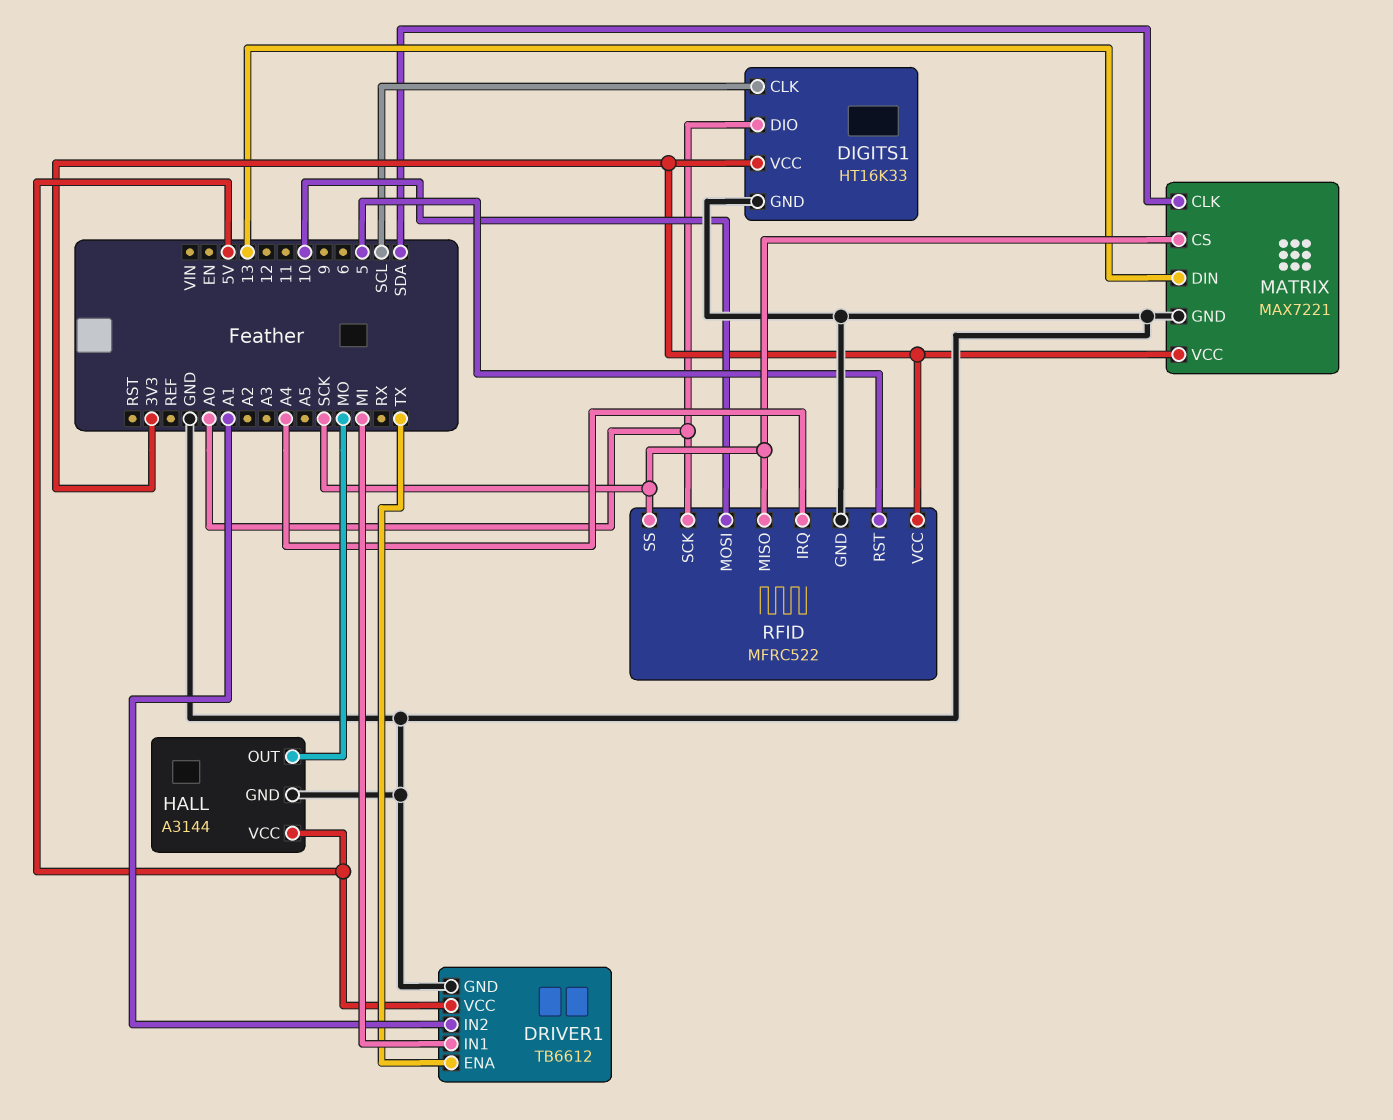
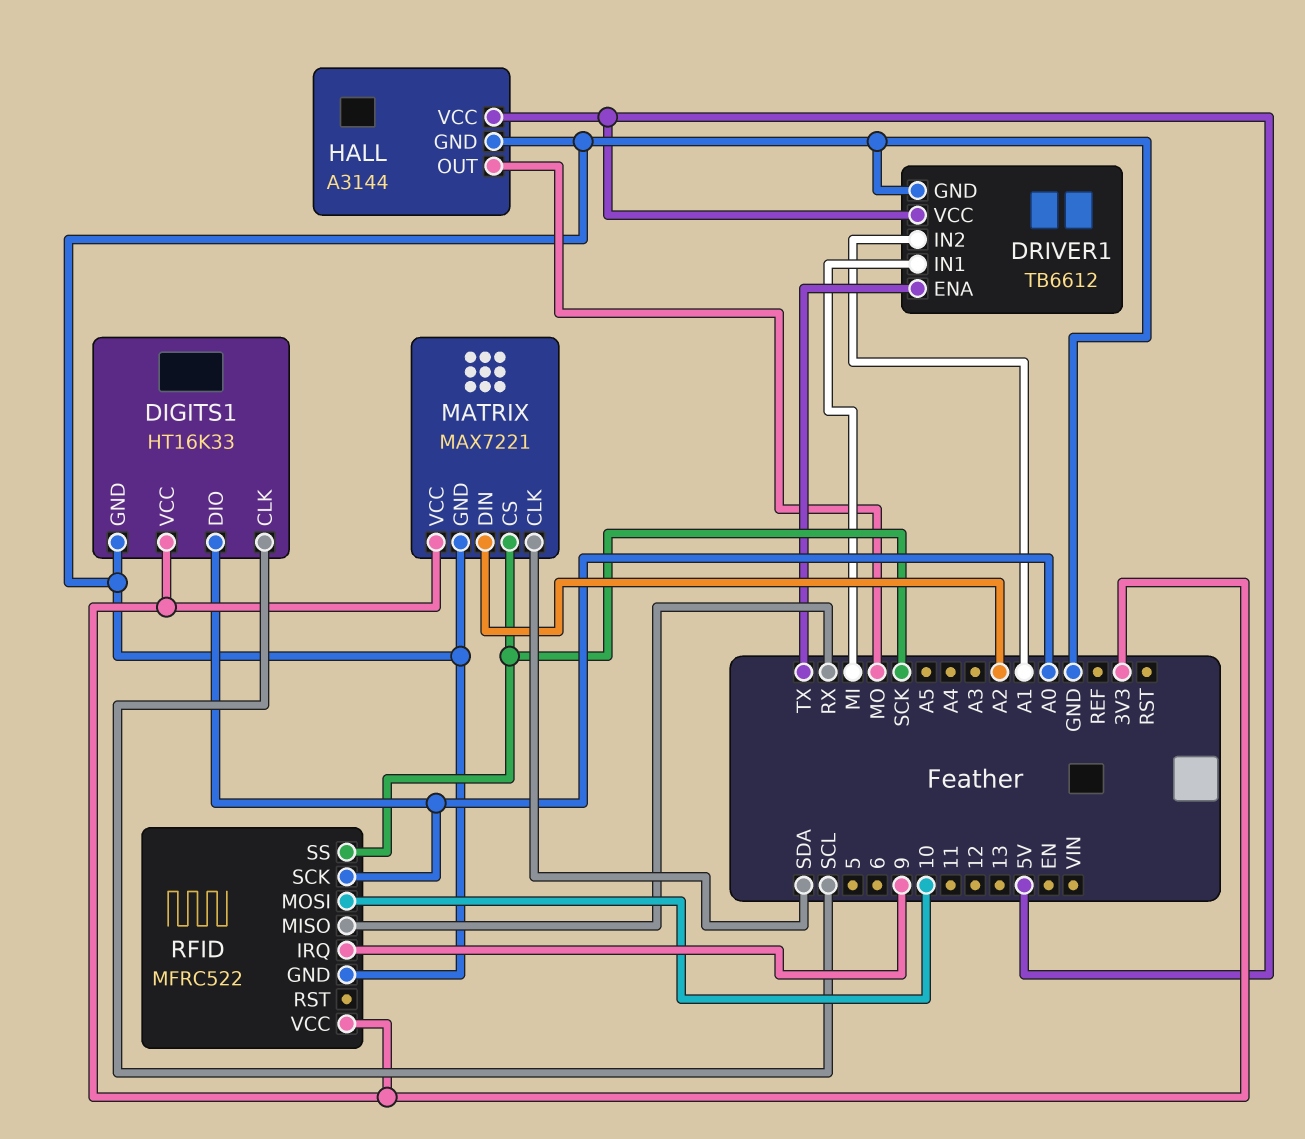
MATRIX pin DIN: 13 -> A2
RFID pin IRQ: A4 -> 9
RFID pin MISO: SCK -> RX
RFID pin RST: 5 -> none

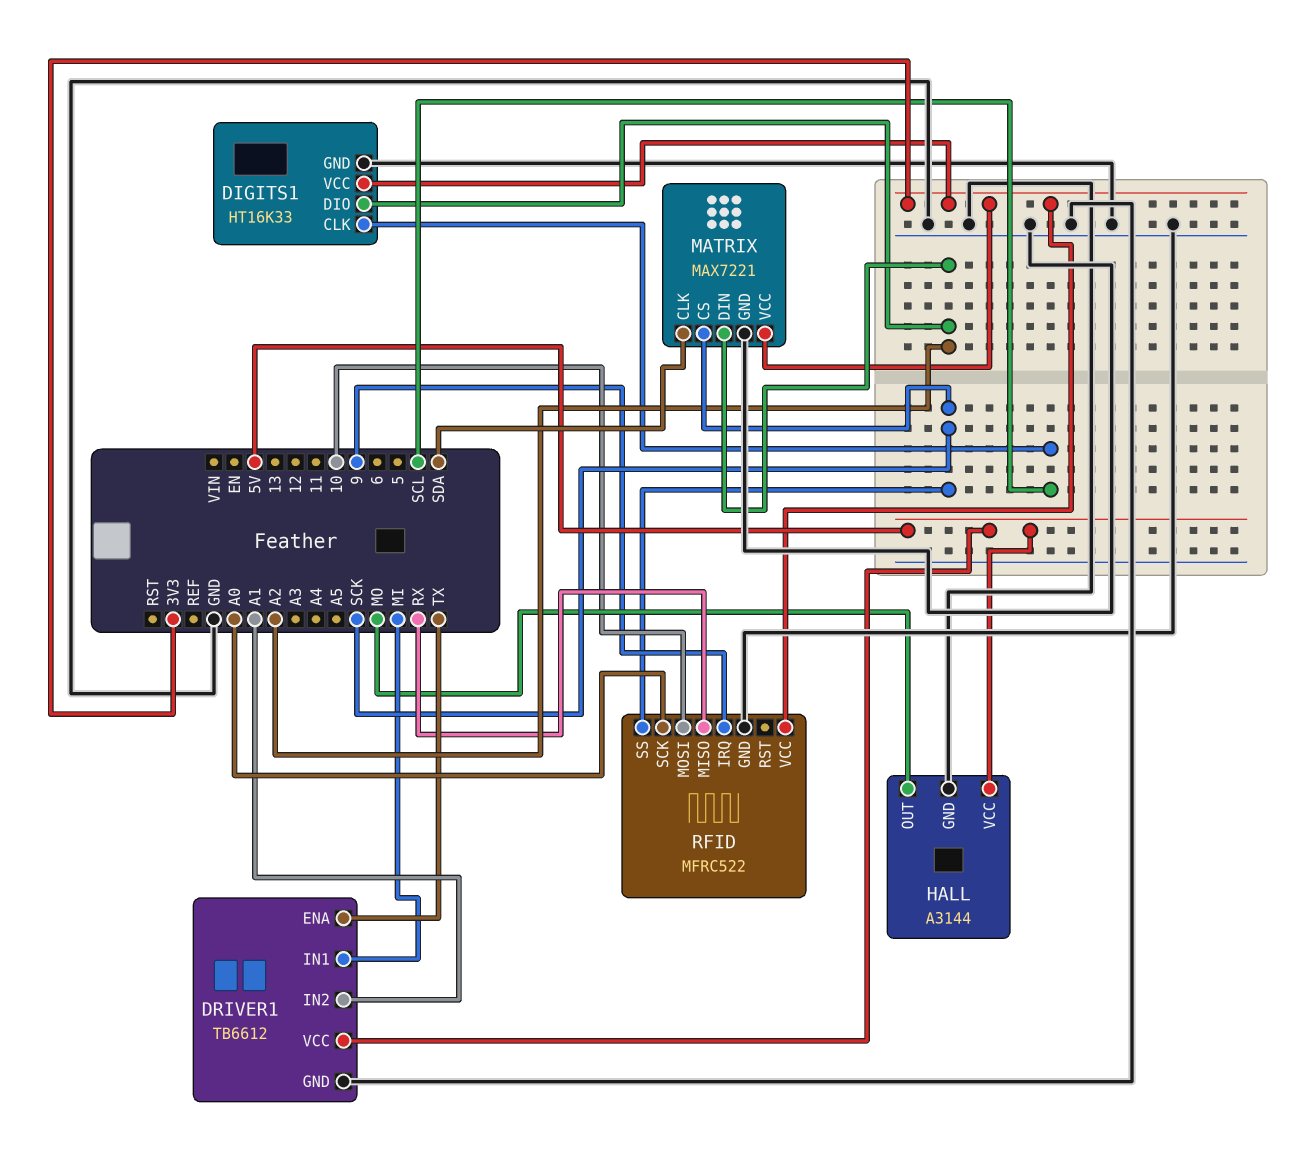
DIGITS1 pin DIO: A0 -> A2

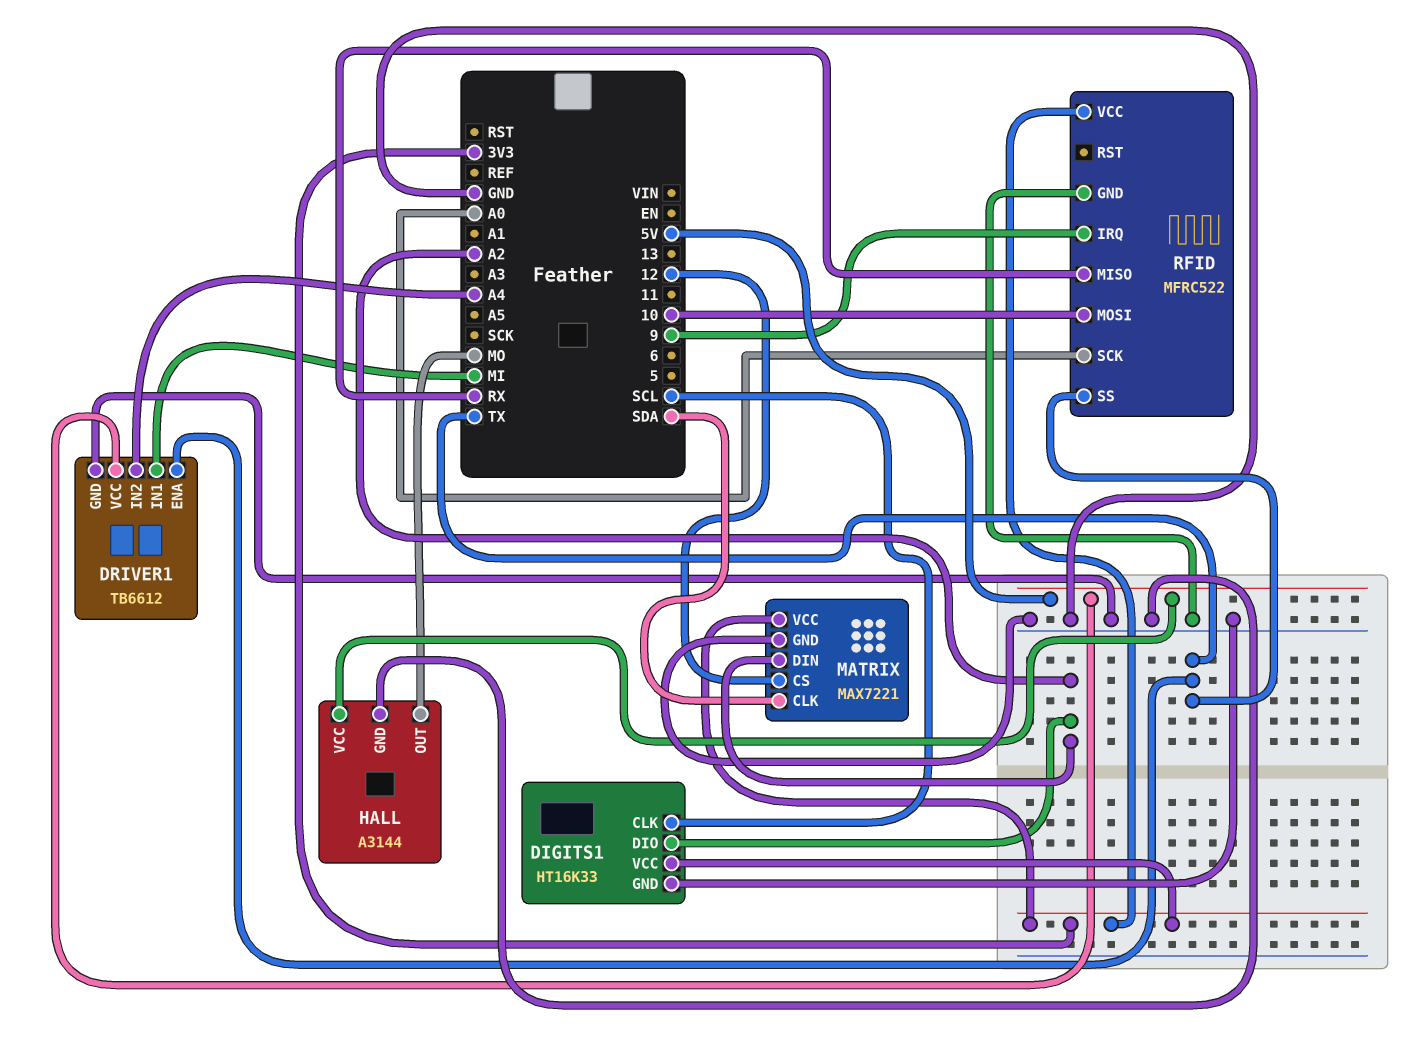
DRIVER1 pin IN2: A1 -> A4
MATRIX pin CS: SCK -> 12
RFID pin SS: SCK -> TX

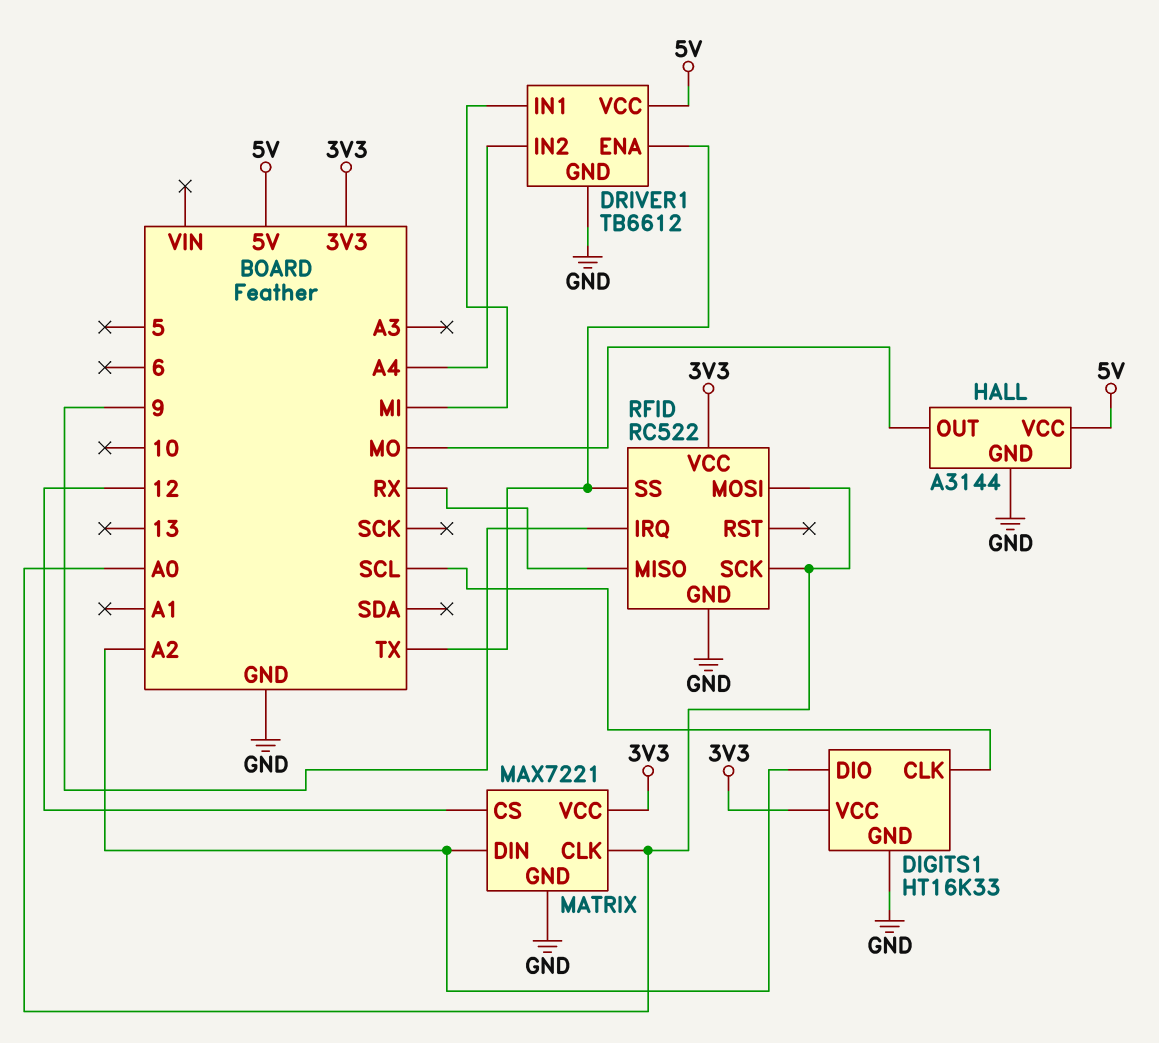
MATRIX pin CLK: SDA -> A0
RFID: MFRC522 -> RC522
RFID pin MOSI: 10 -> A0

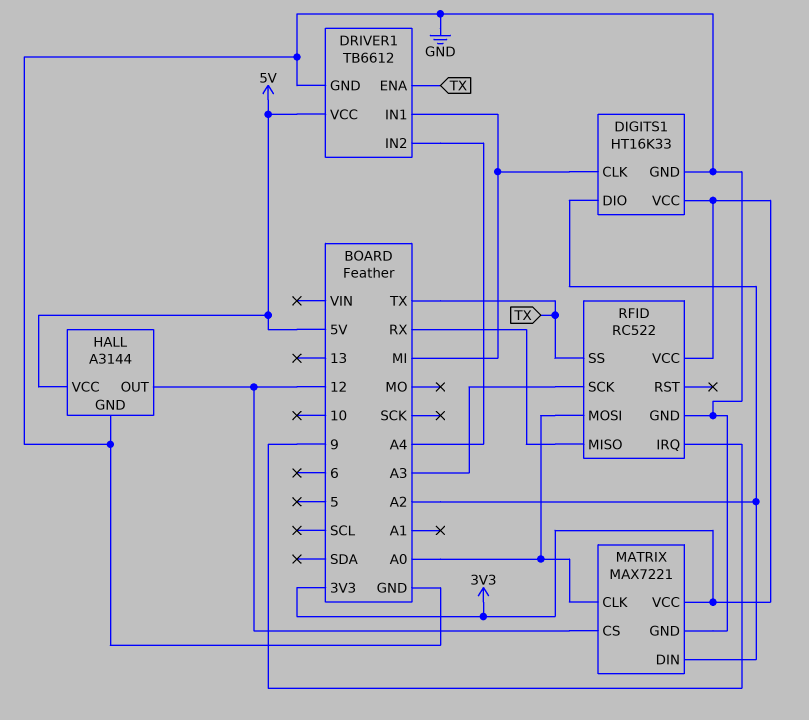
DIGITS1 pin CLK: SCL -> MI
HALL pin OUT: MO -> 12
RFID pin SCK: A0 -> A3

